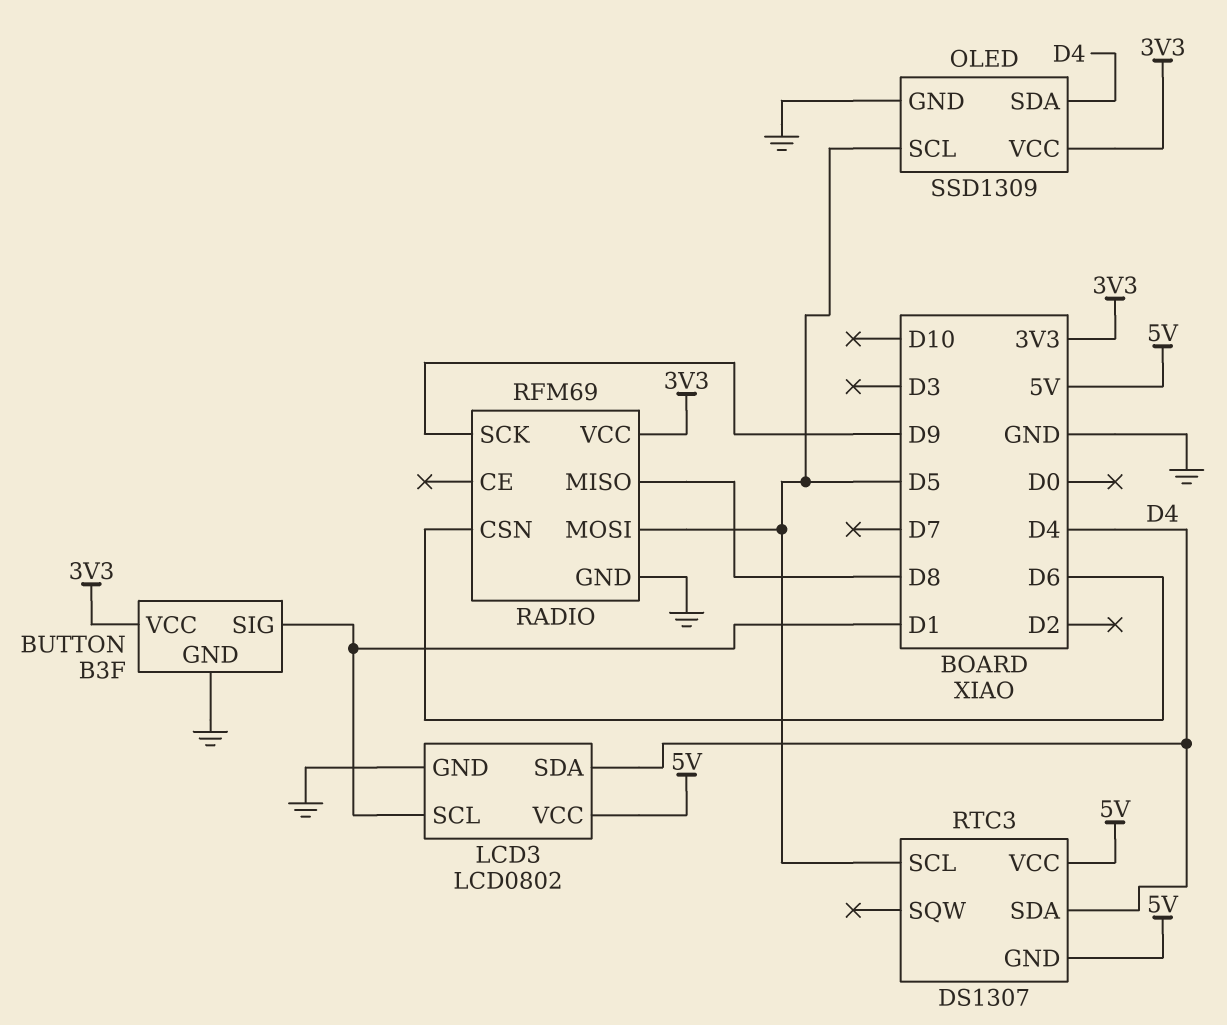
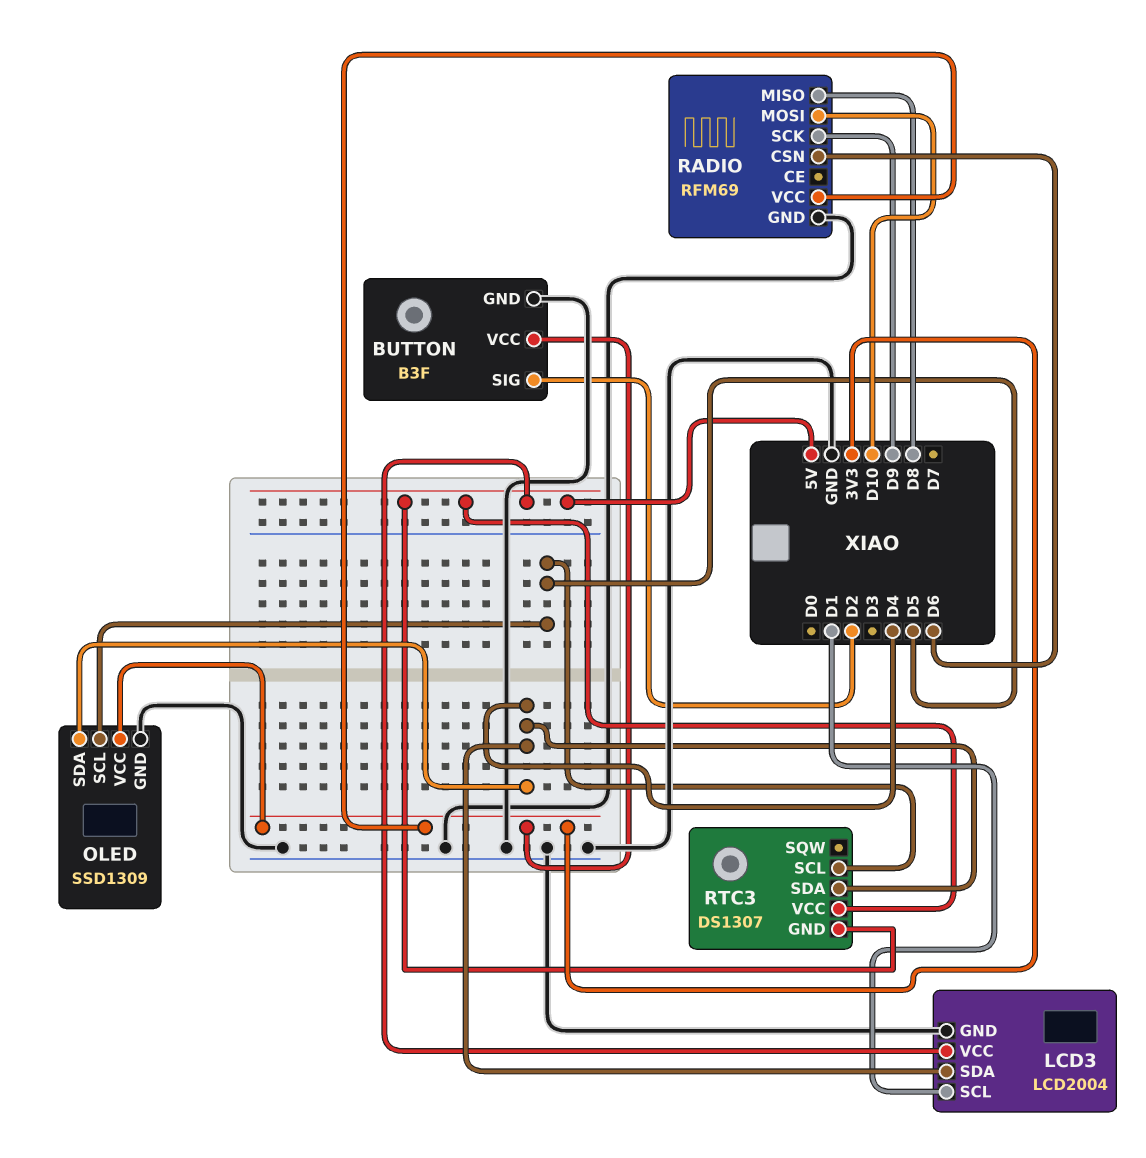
BUTTON pin SIG: D1 -> D2
LCD3: LCD0802 -> LCD2004
RADIO pin MOSI: D5 -> D10

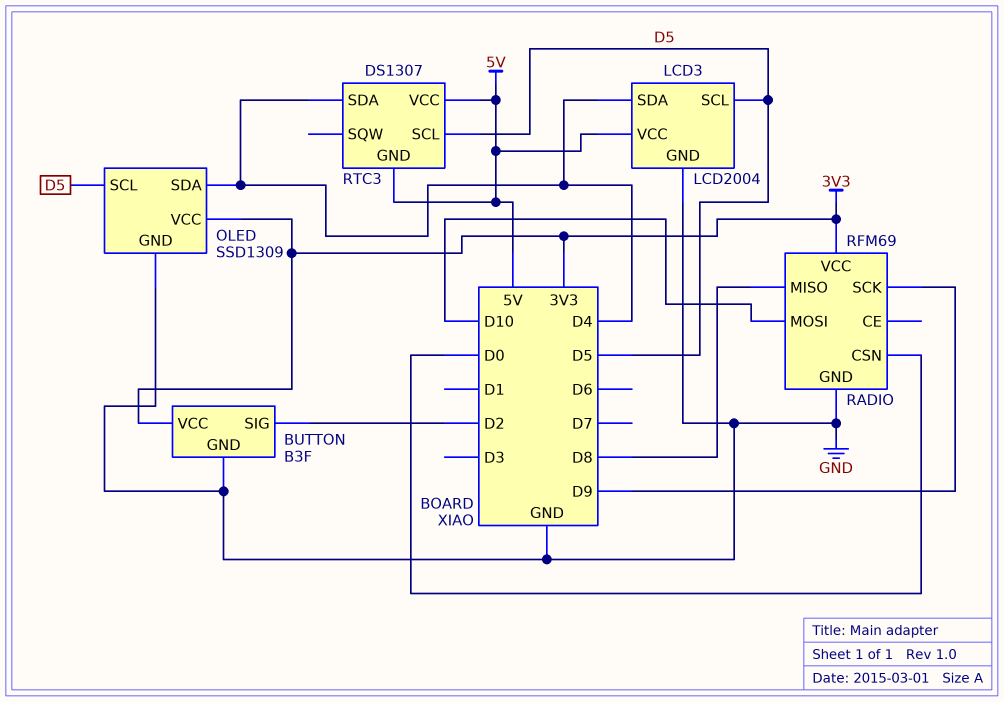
LCD3 pin SCL: D1 -> D5
RADIO pin CSN: D6 -> D0

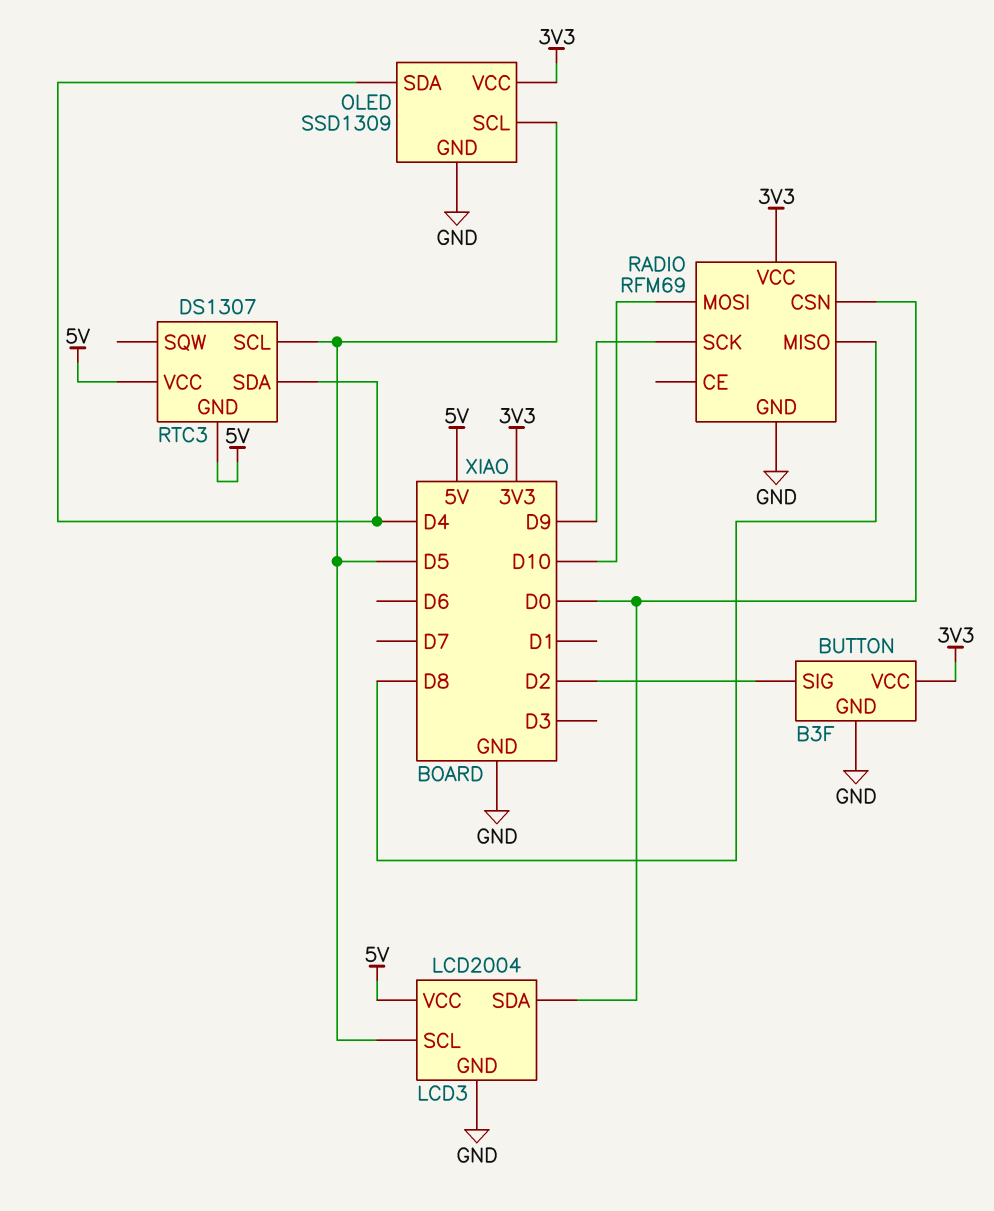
LCD3 pin SDA: D4 -> D0

